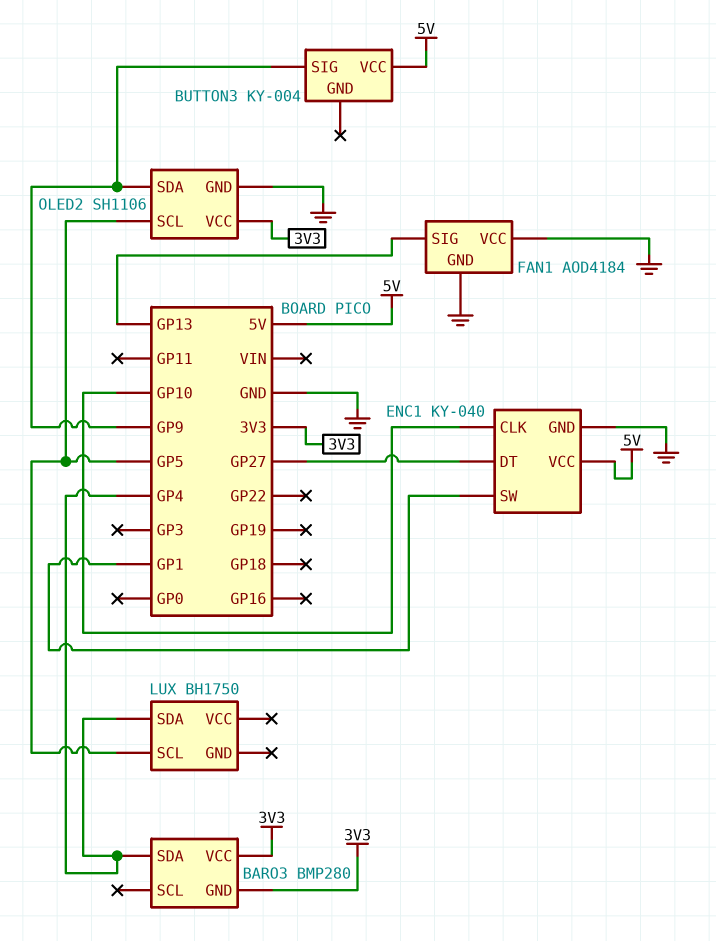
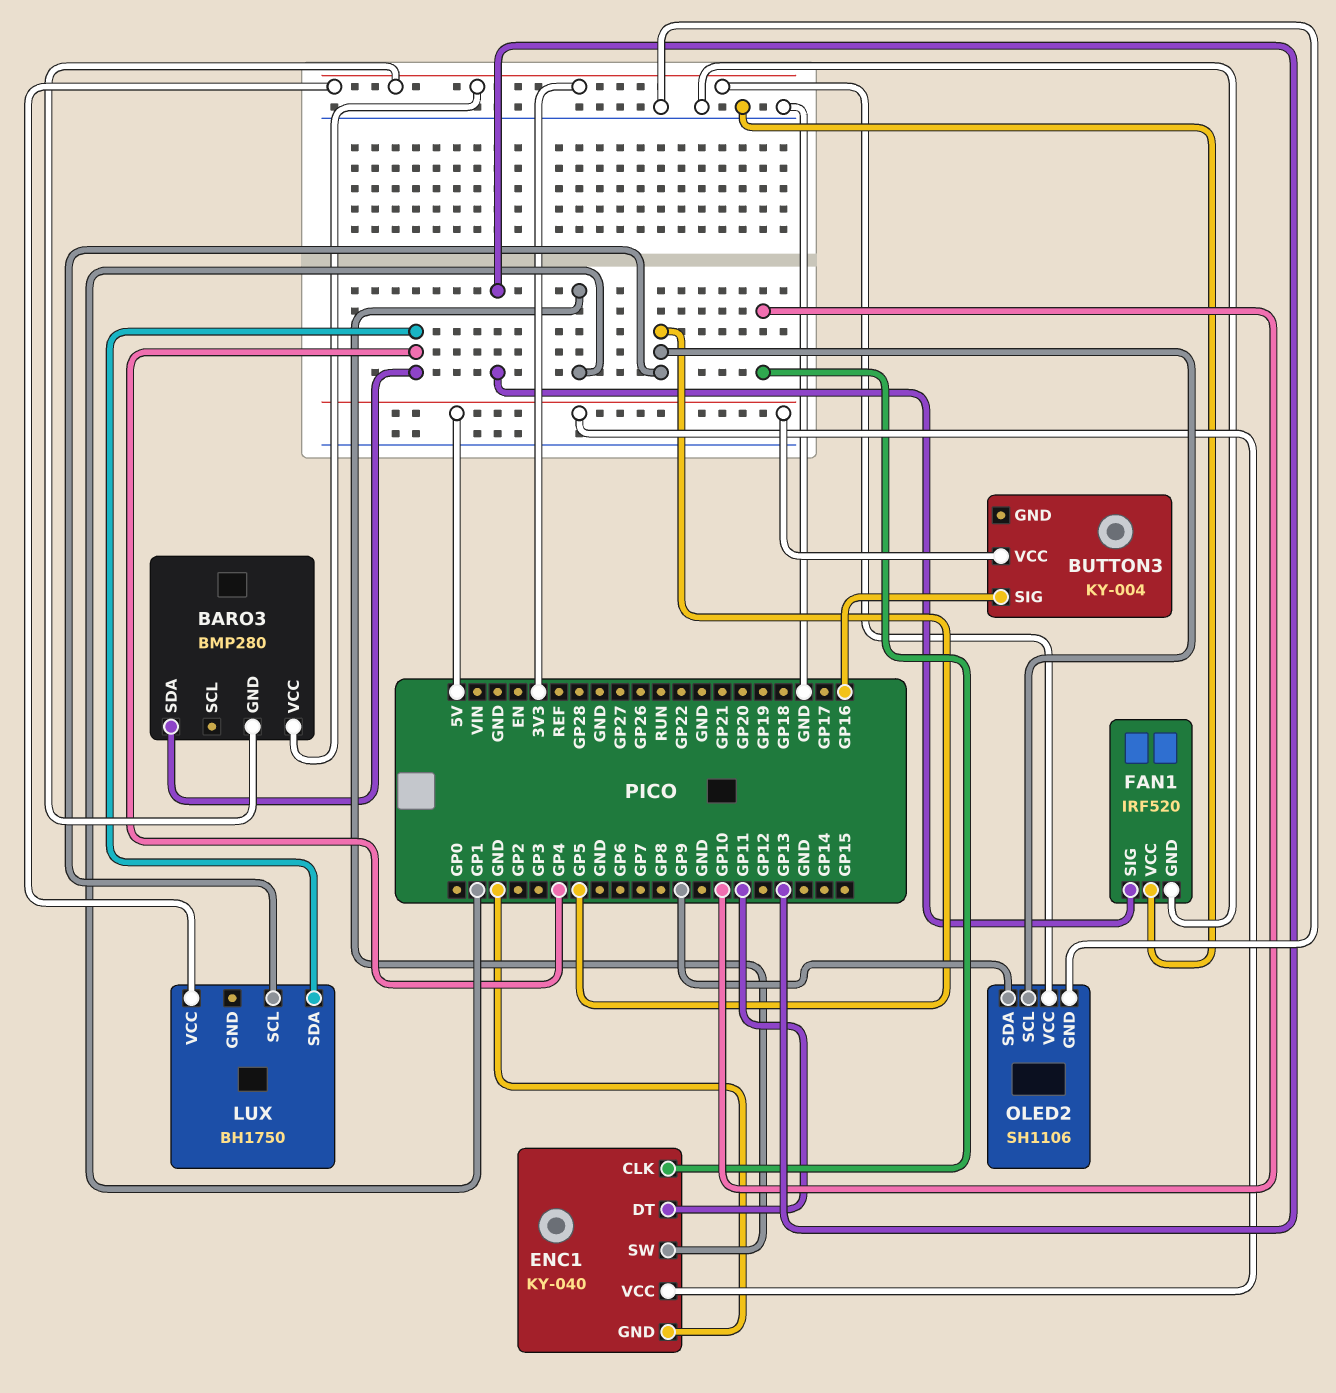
BUTTON3 pin SIG: GP9 -> GP16
ENC1 pin DT: GP27 -> GP11
FAN1: AOD4184 -> IRF520
LUX pin VCC: none -> 3V3

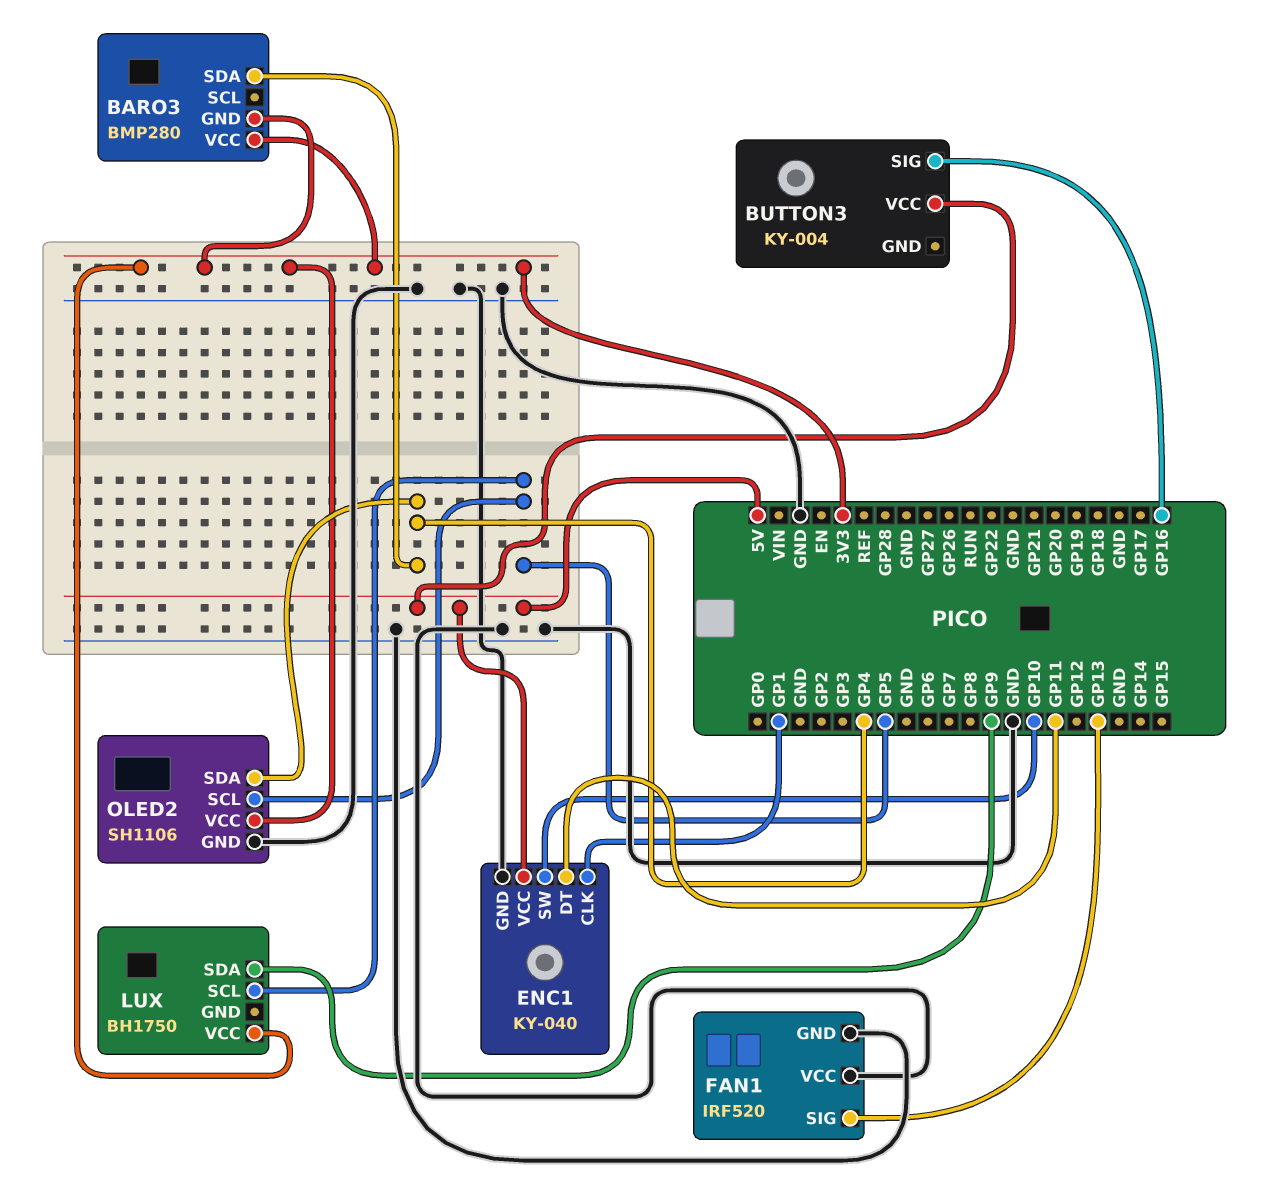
ENC1 pin CLK: GP10 -> GP1
ENC1 pin SW: GP1 -> GP10
LUX pin SDA: GP4 -> GP9
OLED2 pin SDA: GP9 -> GP4

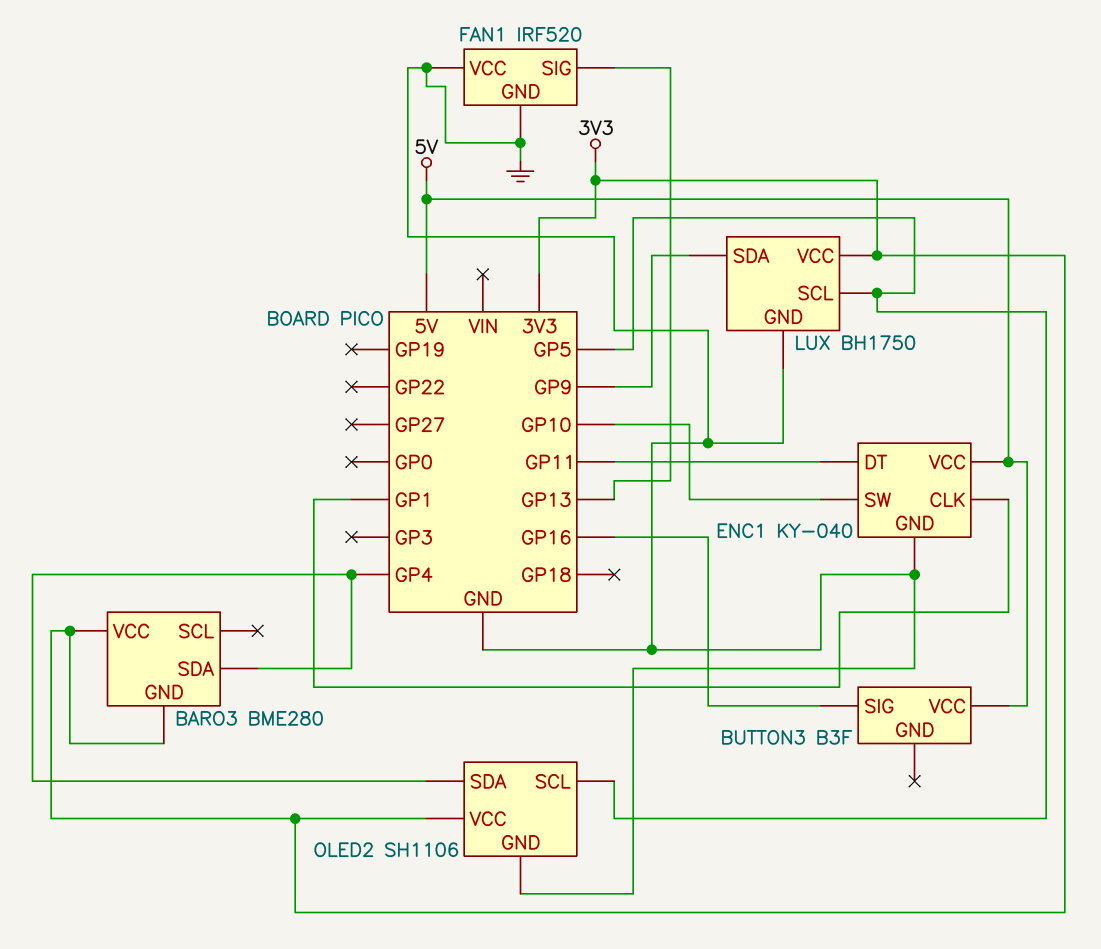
BARO3: BMP280 -> BME280
BUTTON3: KY-004 -> B3F
LUX pin GND: none -> GND

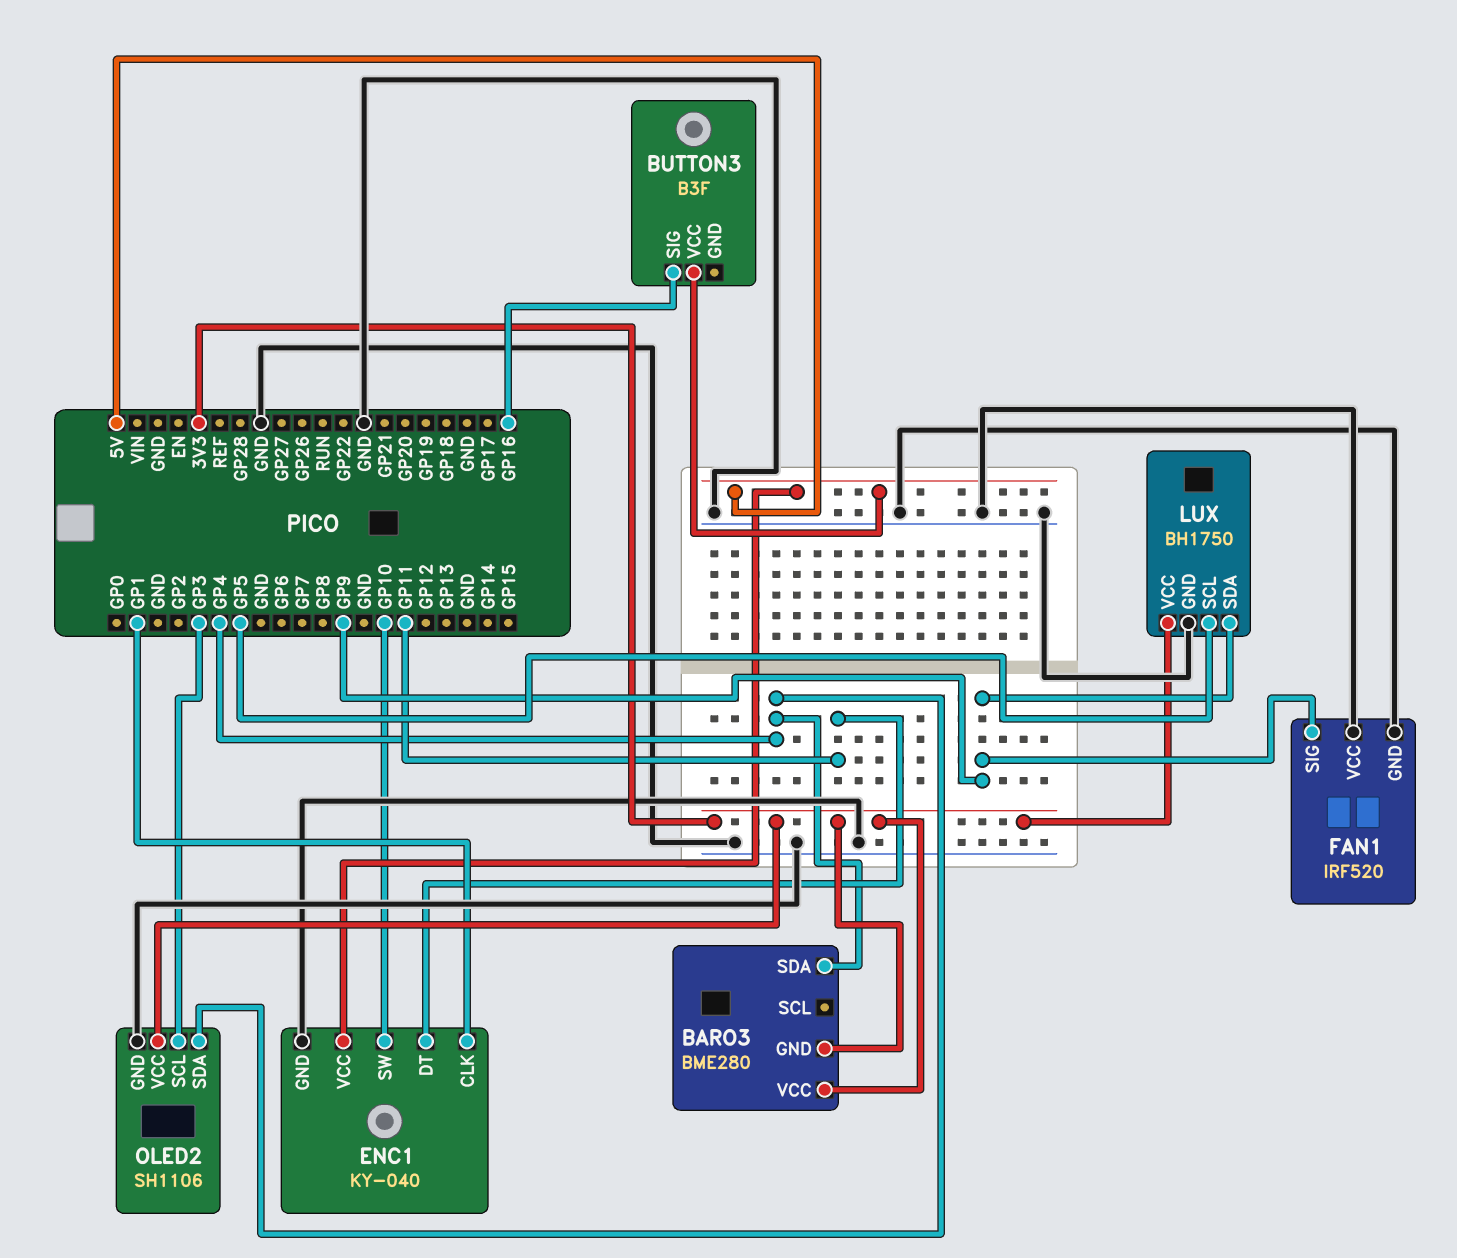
FAN1 pin SIG: GP13 -> GP9
OLED2 pin SCL: GP5 -> GP3

